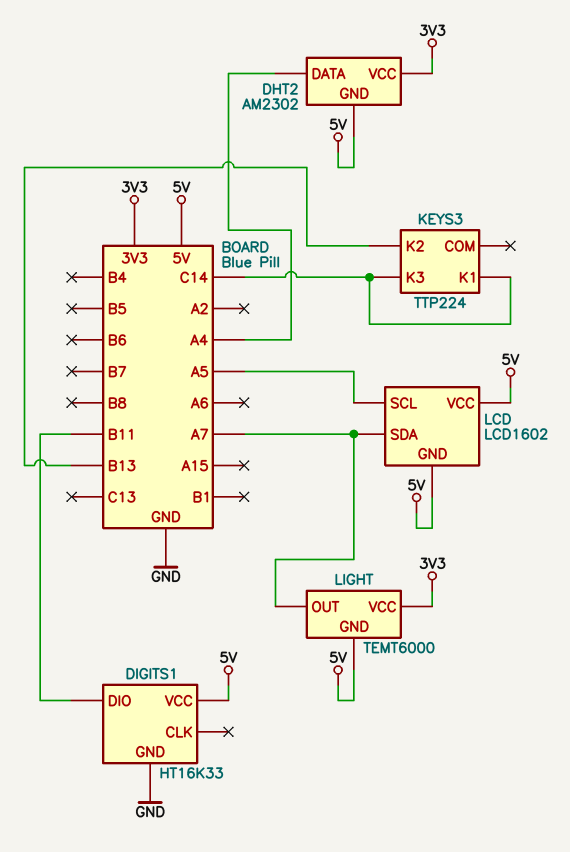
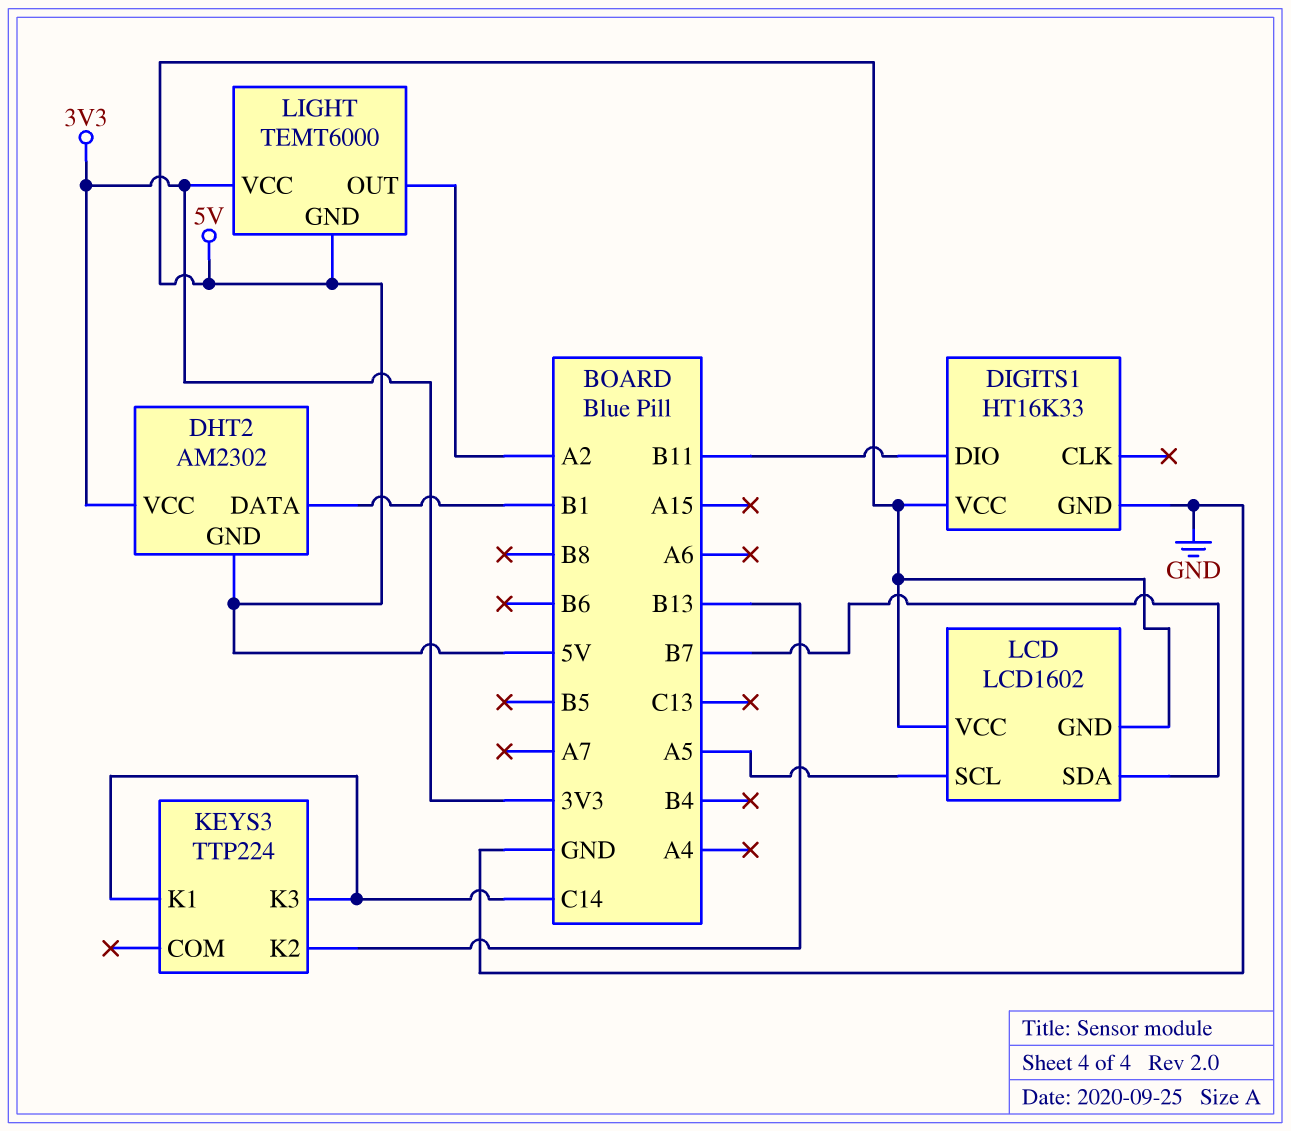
DHT2 pin DATA: A4 -> B1
LCD pin SDA: A7 -> B7
LIGHT pin OUT: A7 -> A2

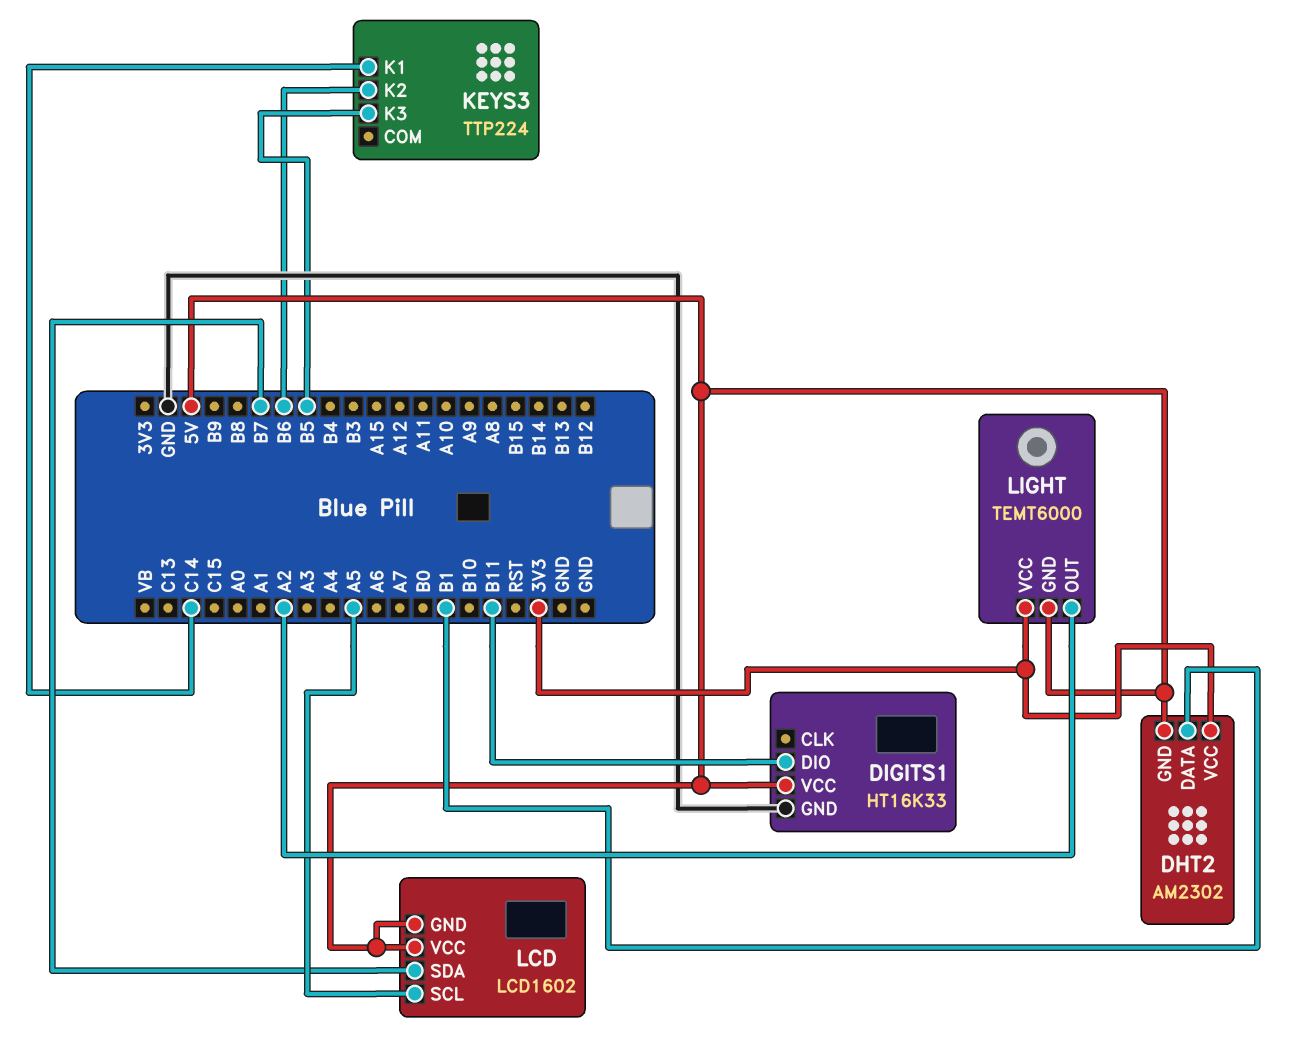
KEYS3 pin K2: B13 -> B6
KEYS3 pin K3: C14 -> B5

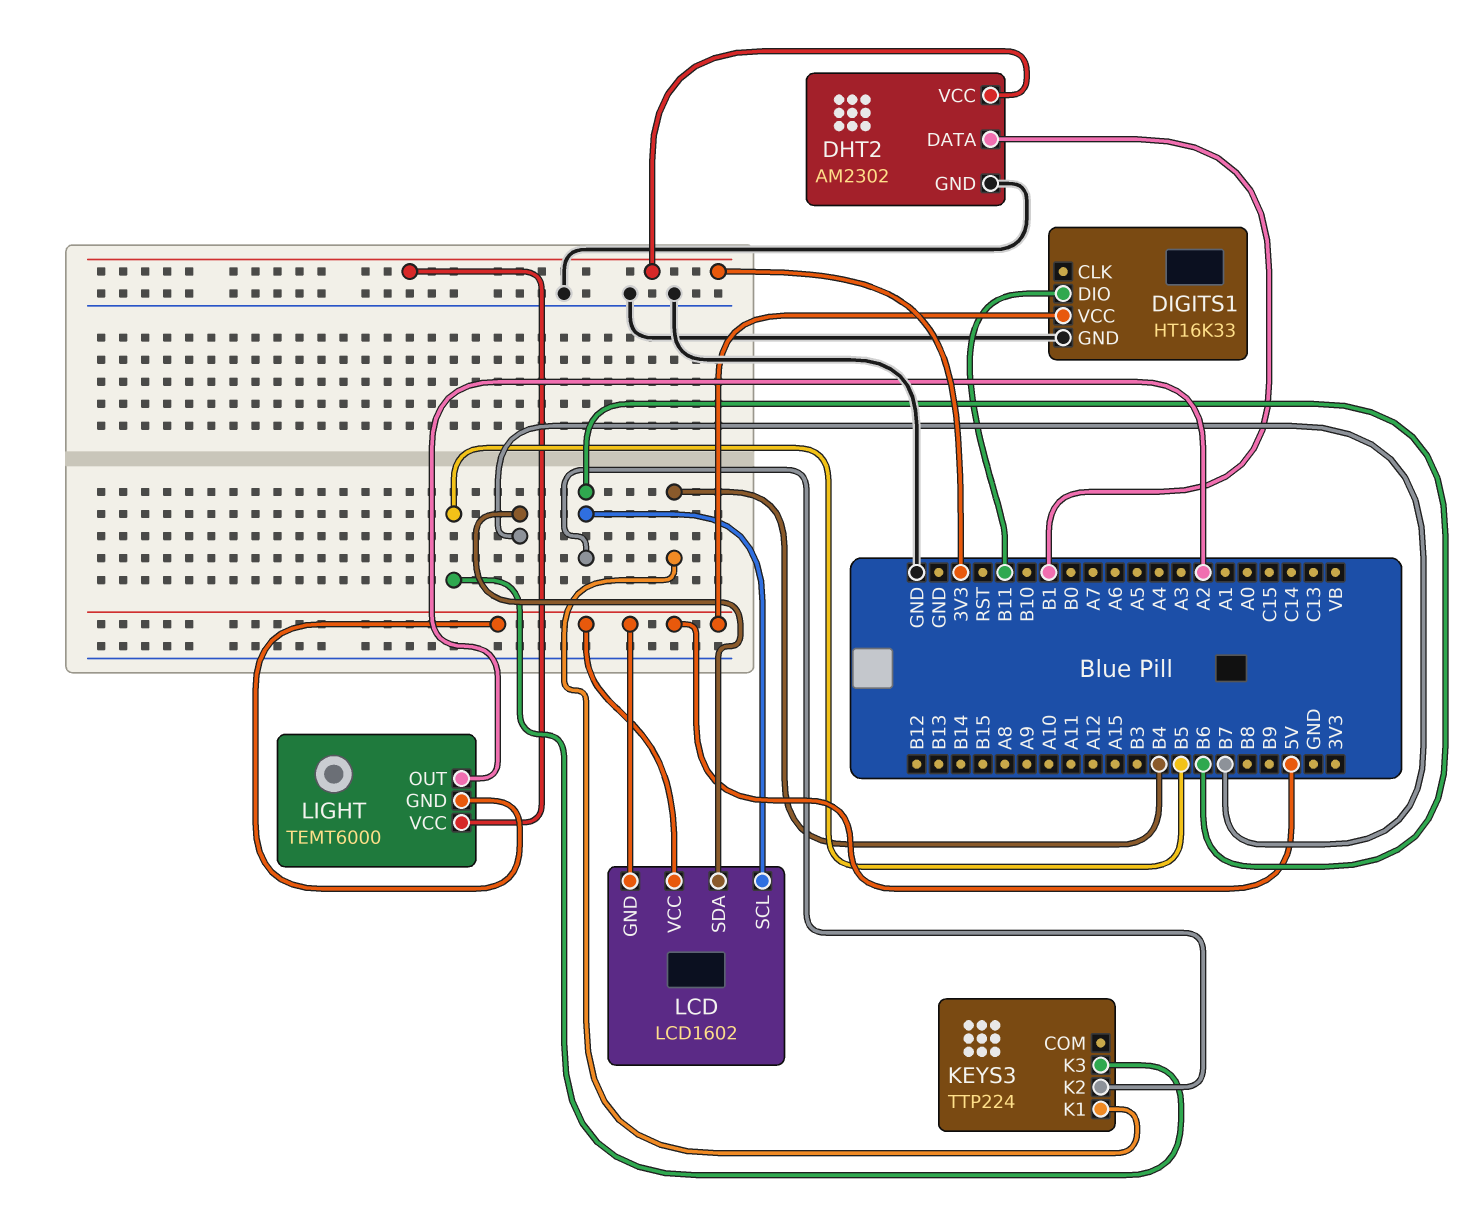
DHT2 pin GND: 5V -> GND
KEYS3 pin K1: C14 -> B4
LCD pin SCL: A5 -> B6

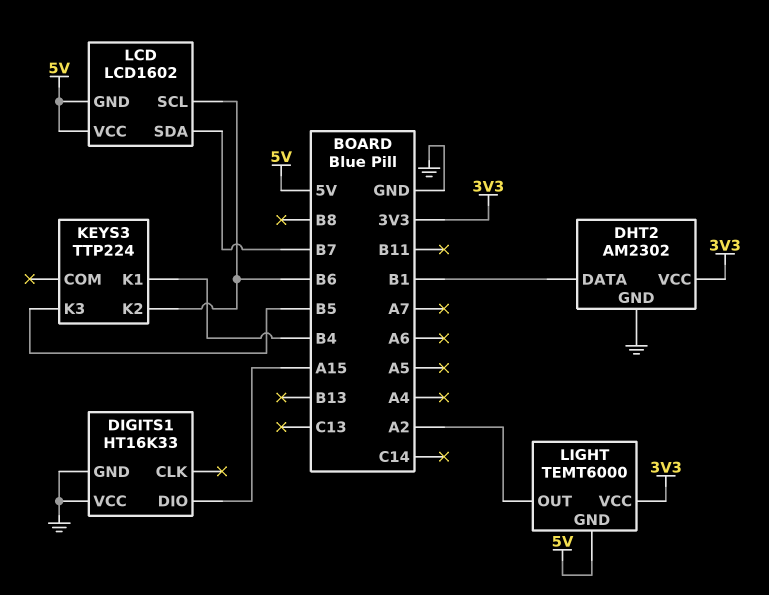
DIGITS1 pin DIO: B11 -> A15
DIGITS1 pin VCC: 5V -> GND

